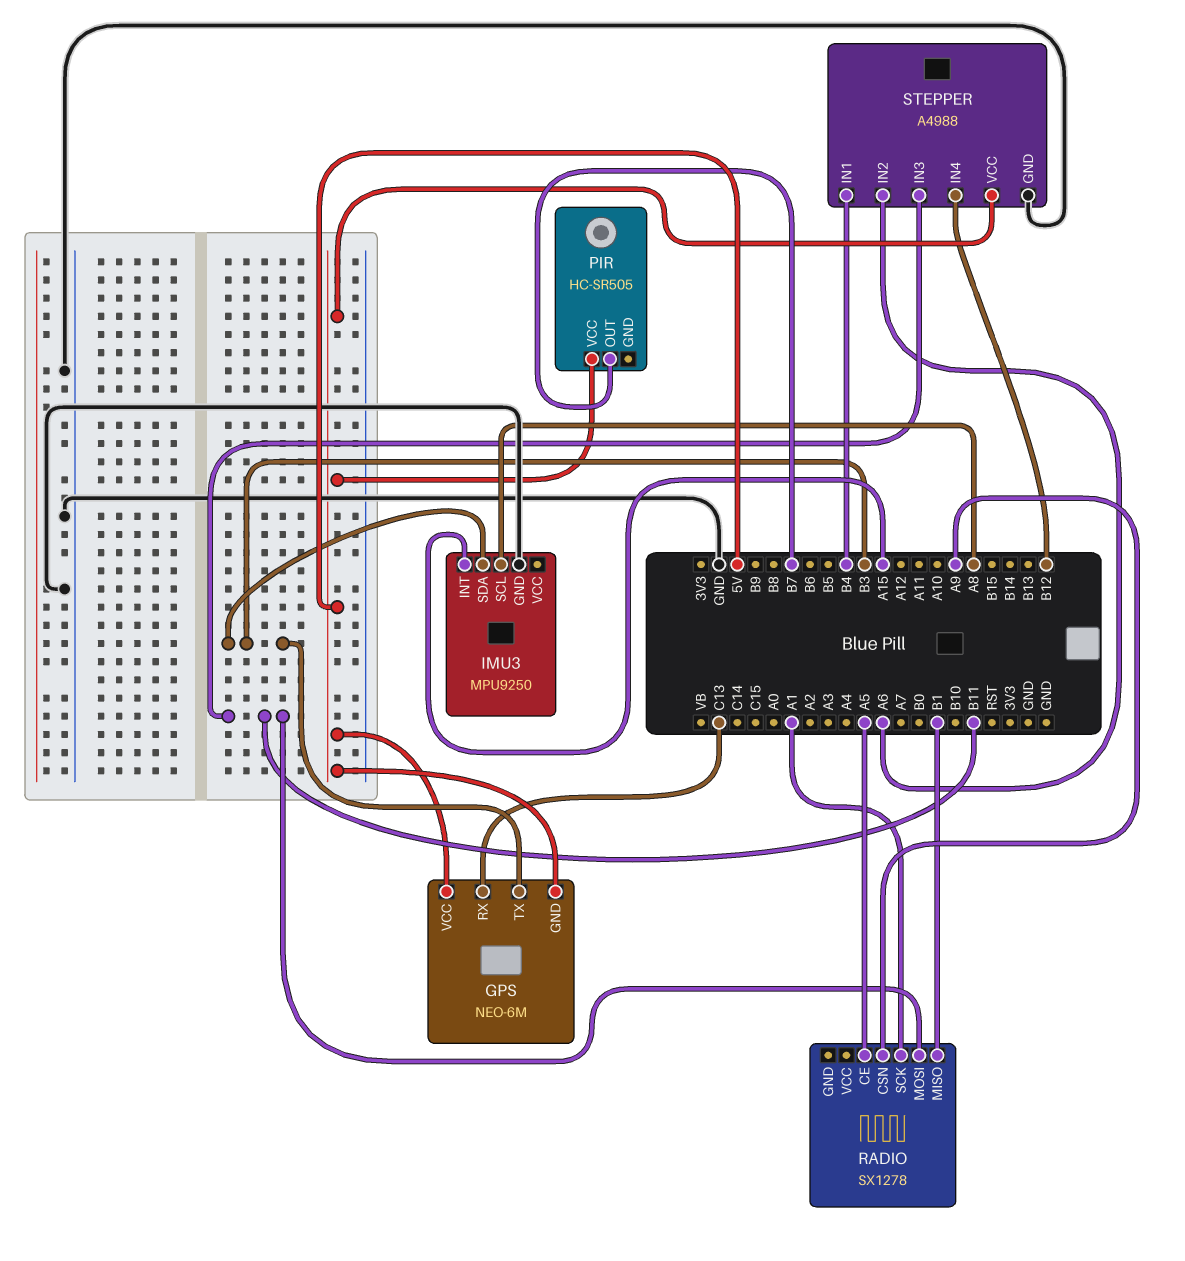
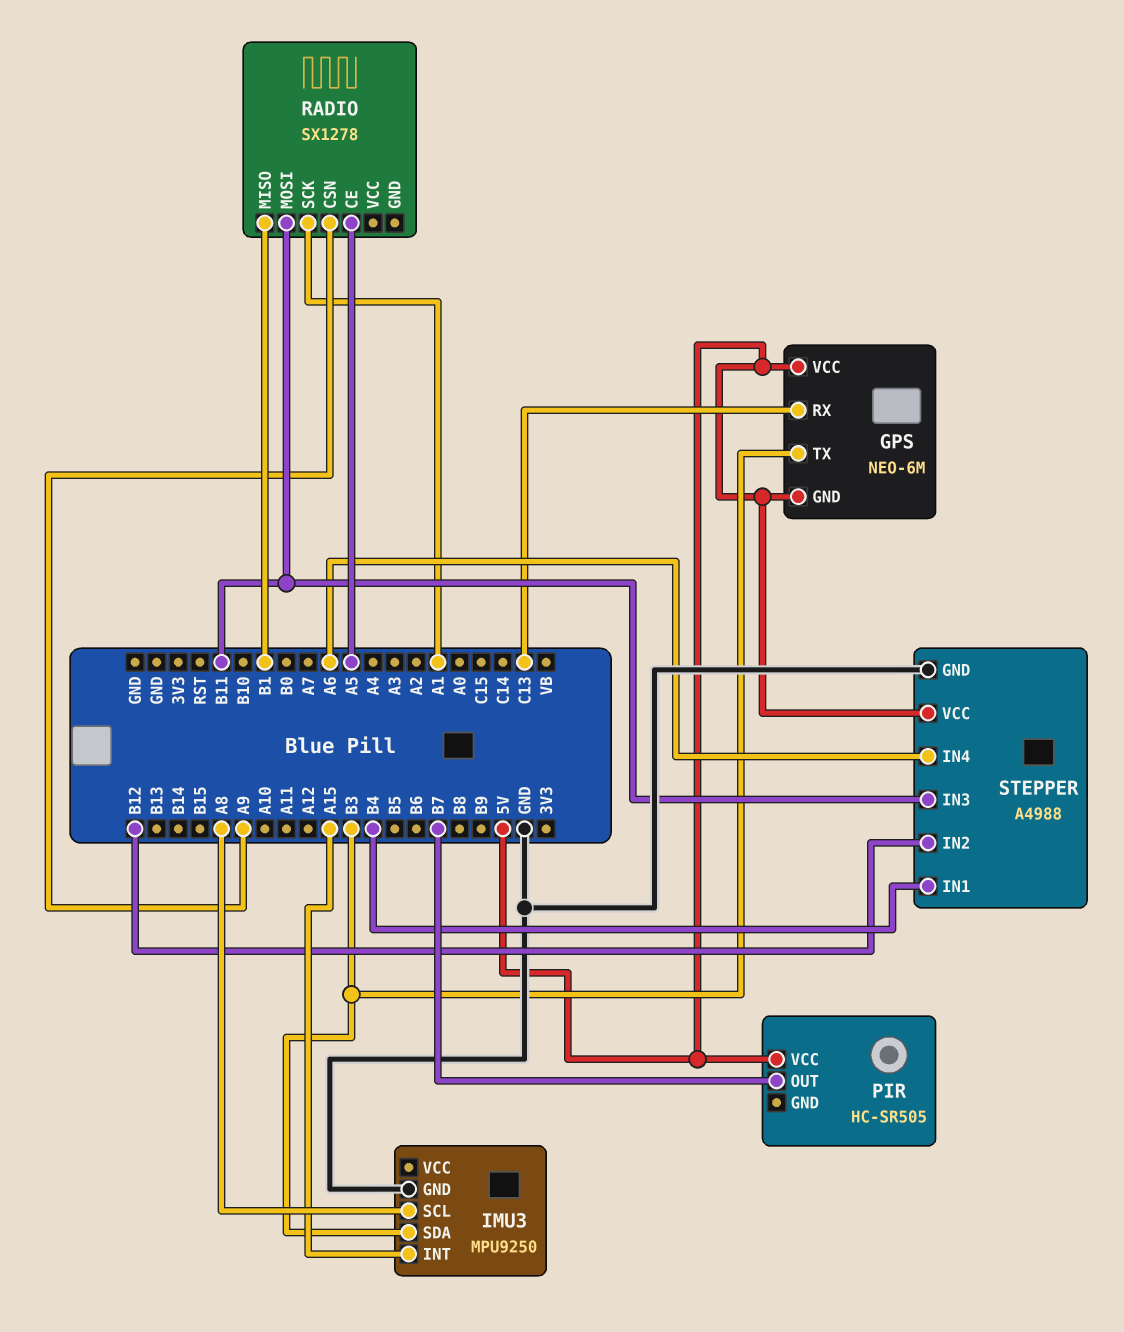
STEPPER pin IN2: A6 -> B12
STEPPER pin IN4: B12 -> A6

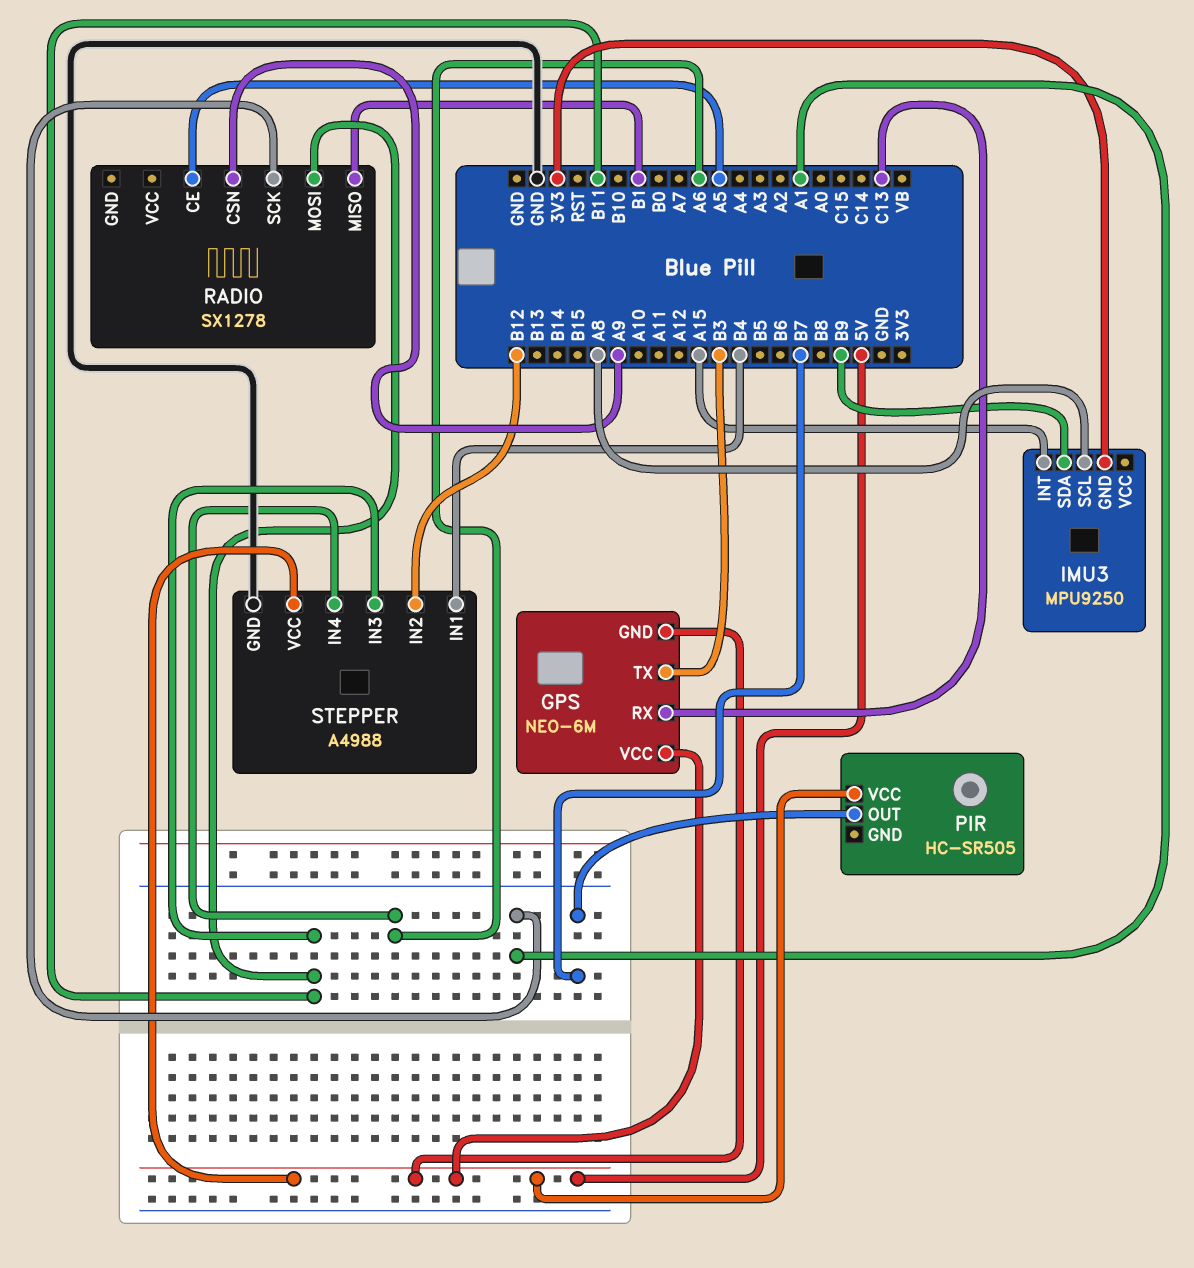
IMU3 pin GND: GND -> 3V3
IMU3 pin SDA: B3 -> B9

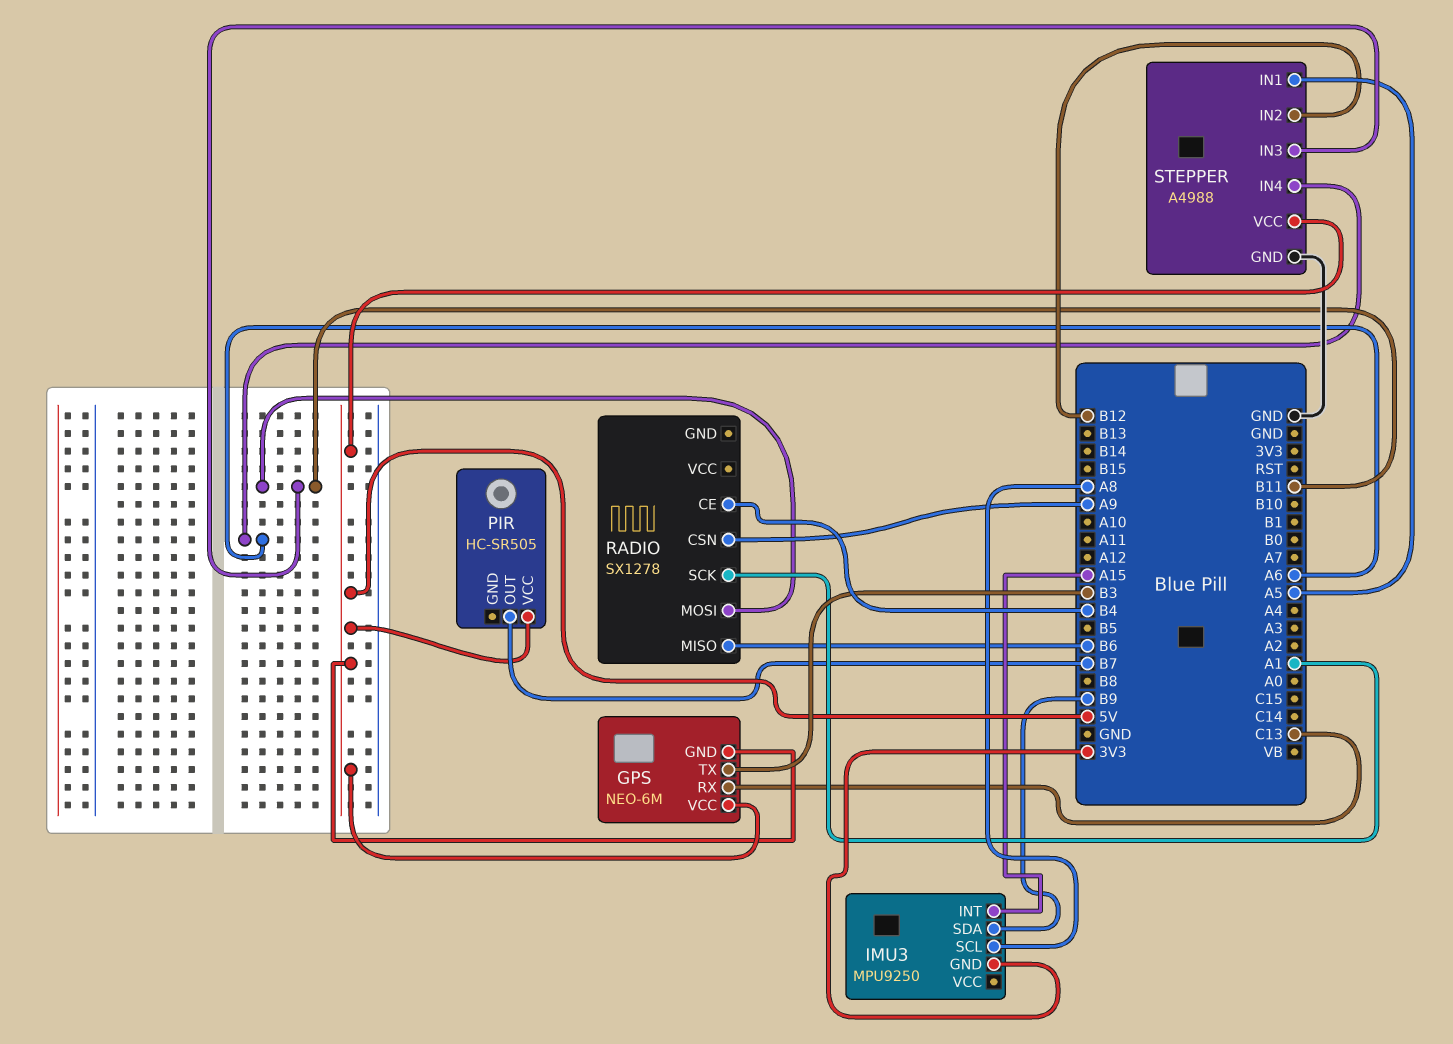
RADIO pin CE: A5 -> B4
RADIO pin MISO: B1 -> B6
STEPPER pin IN1: B4 -> A5

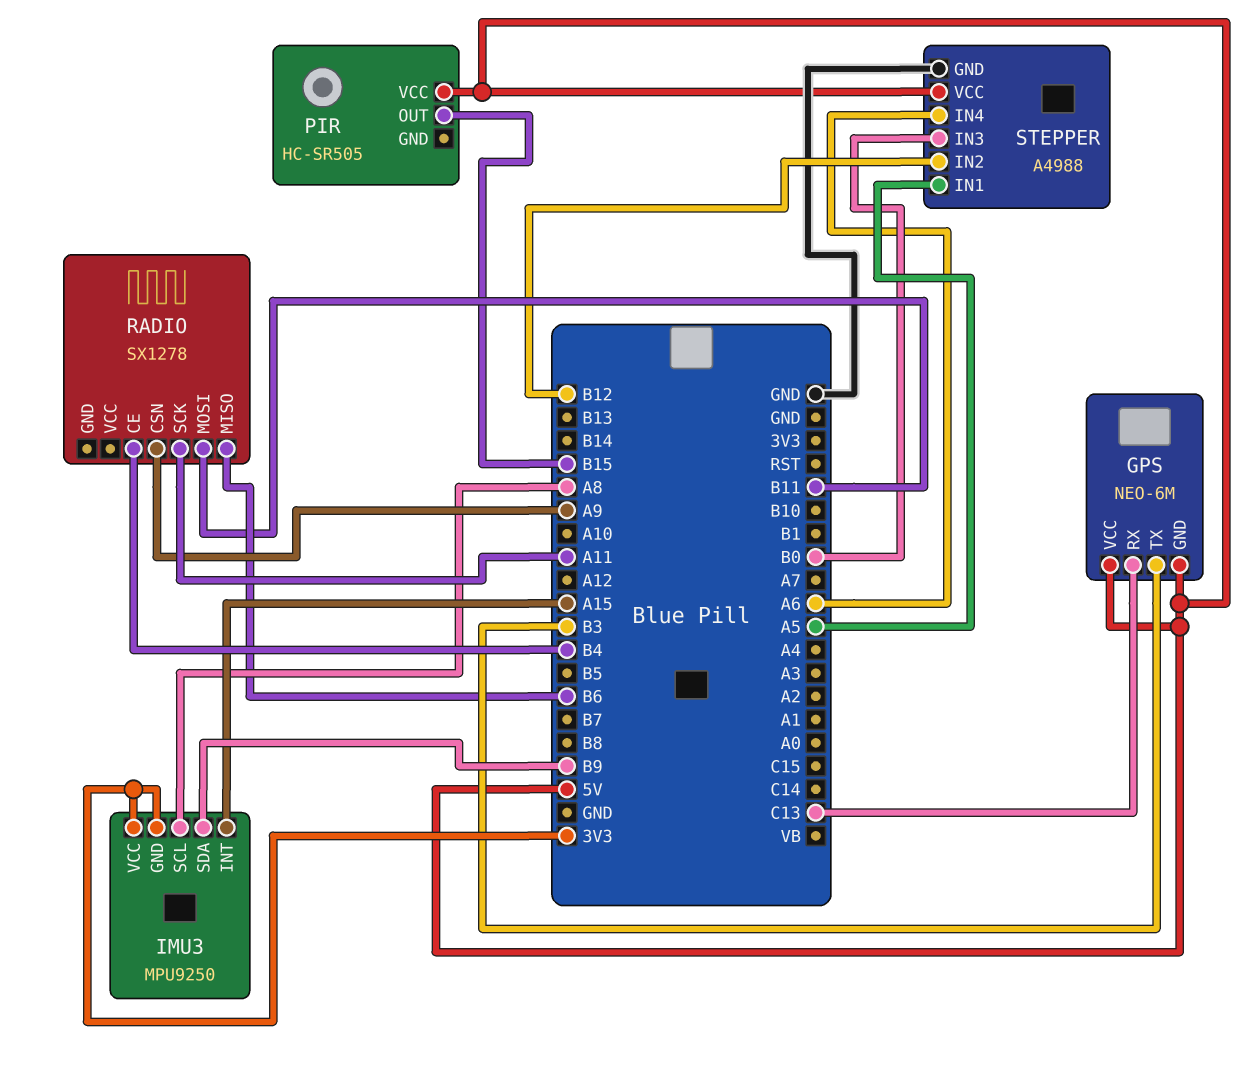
IMU3 pin VCC: none -> 3V3
PIR pin OUT: B7 -> B15
RADIO pin SCK: A1 -> A11
STEPPER pin IN3: B11 -> B0

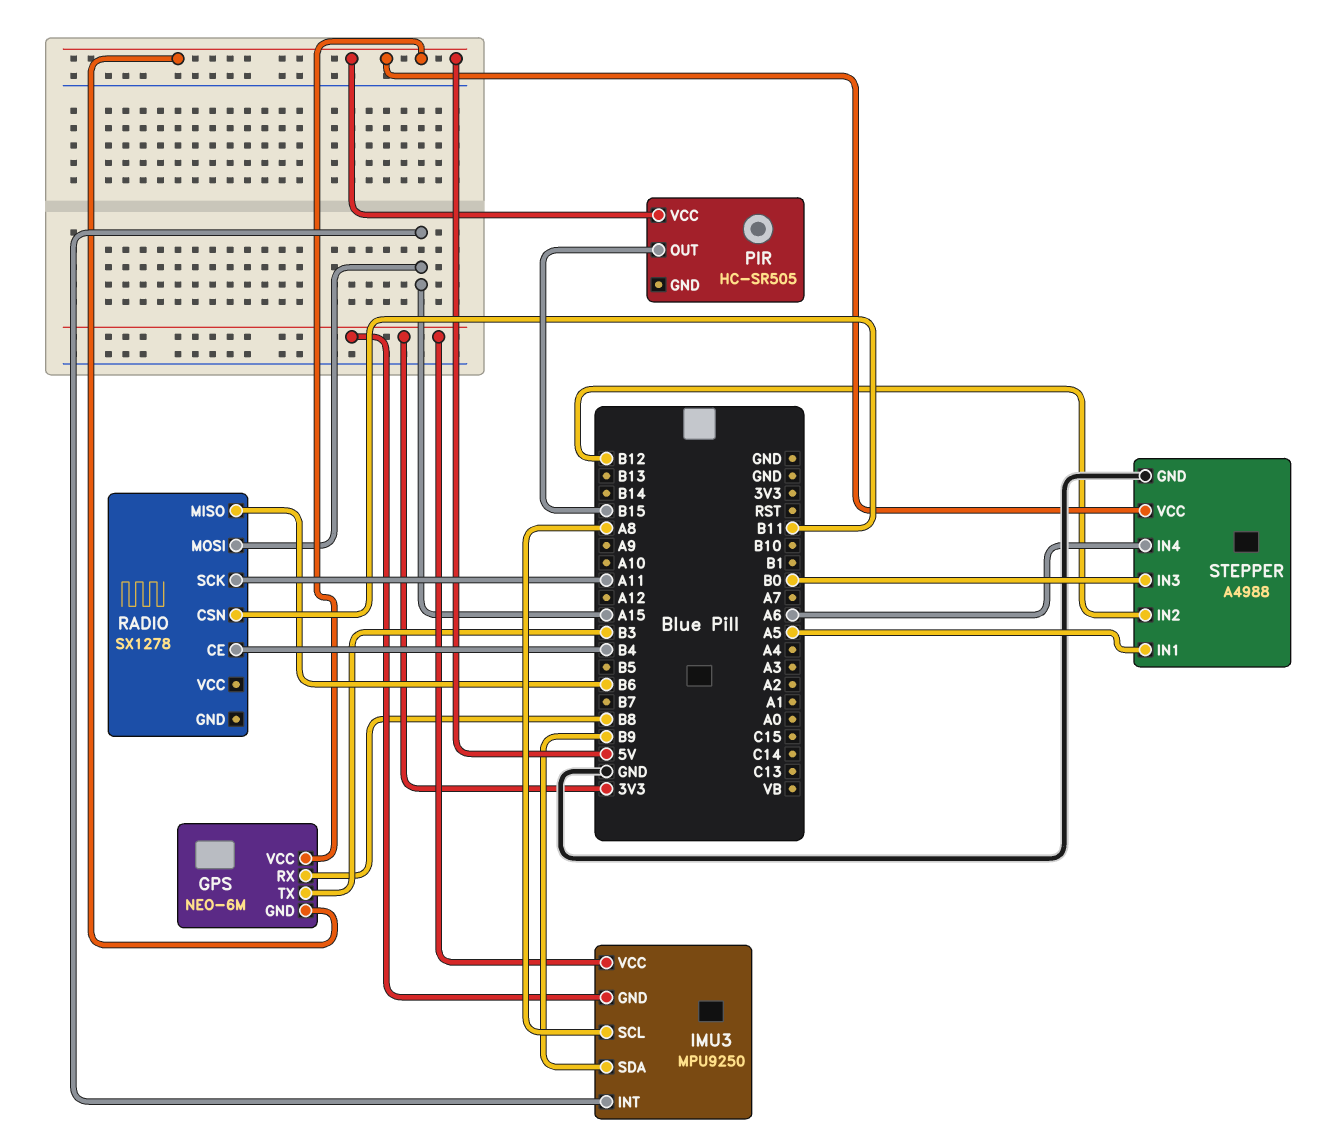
GPS pin RX: C13 -> B8
RADIO pin CSN: A9 -> B11
RADIO pin MOSI: B11 -> A15

